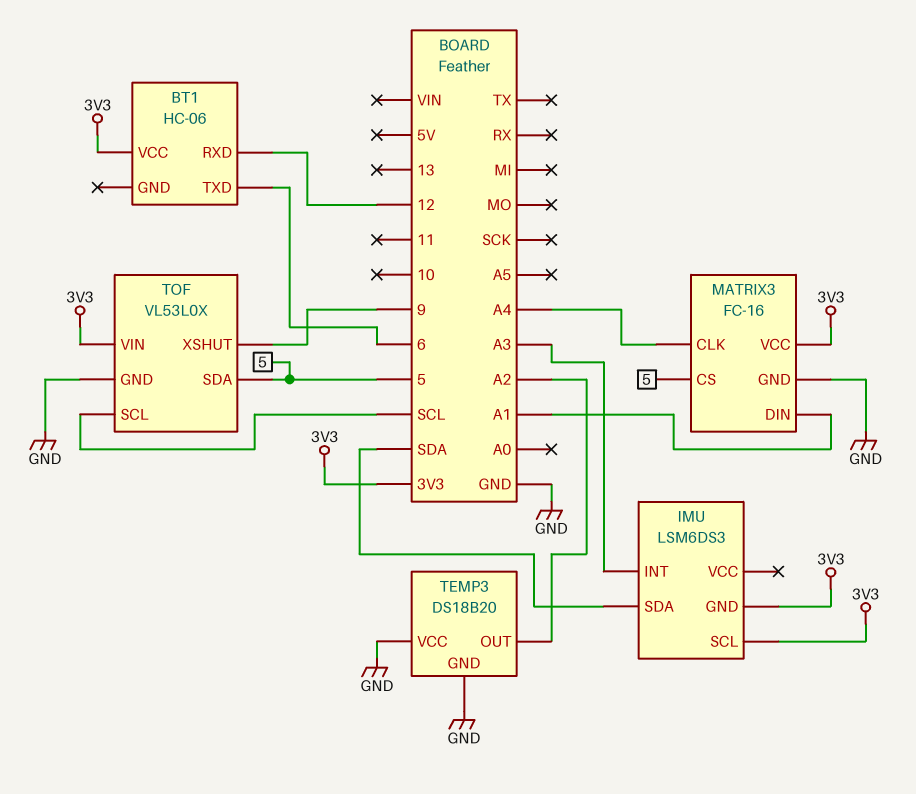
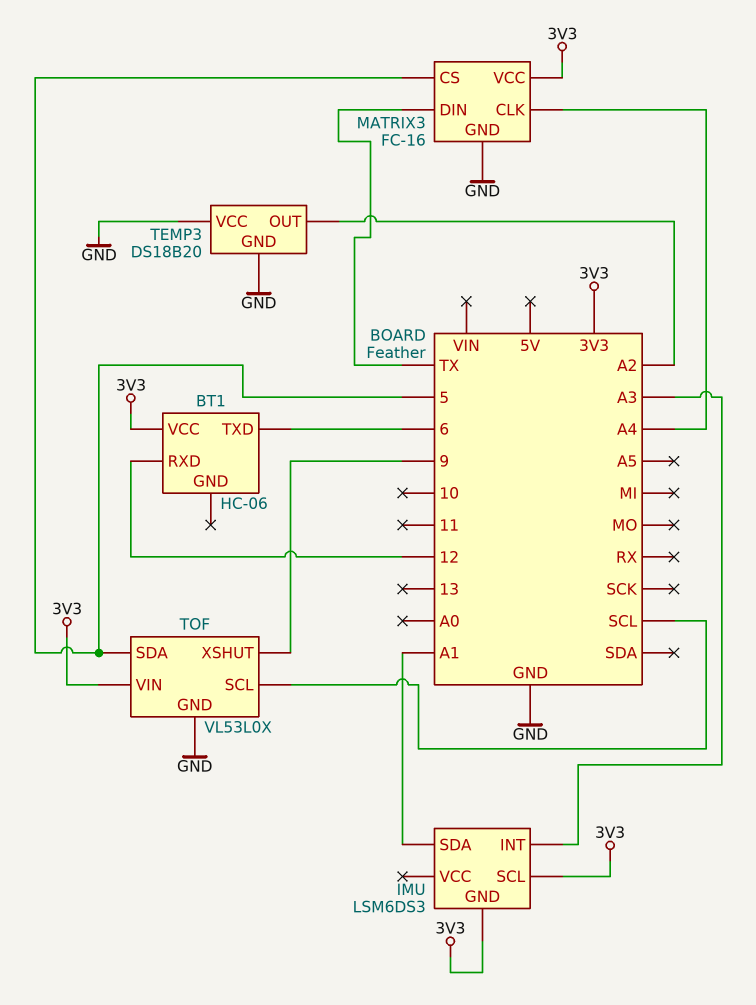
IMU pin SDA: SDA -> A1
MATRIX3 pin DIN: A1 -> TX

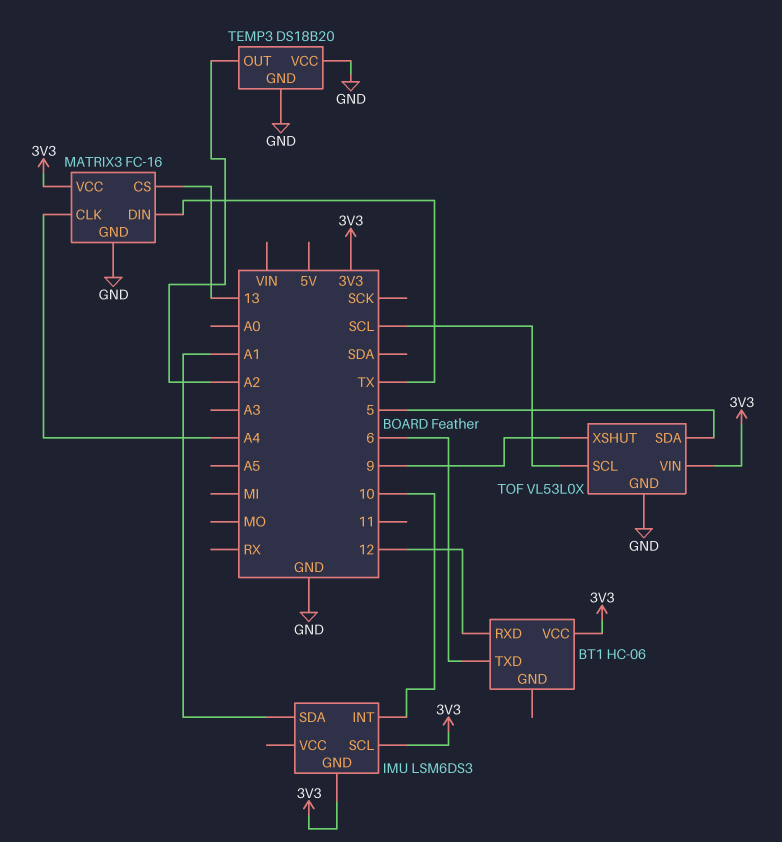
IMU pin INT: A3 -> 10
MATRIX3 pin CS: 5 -> 13

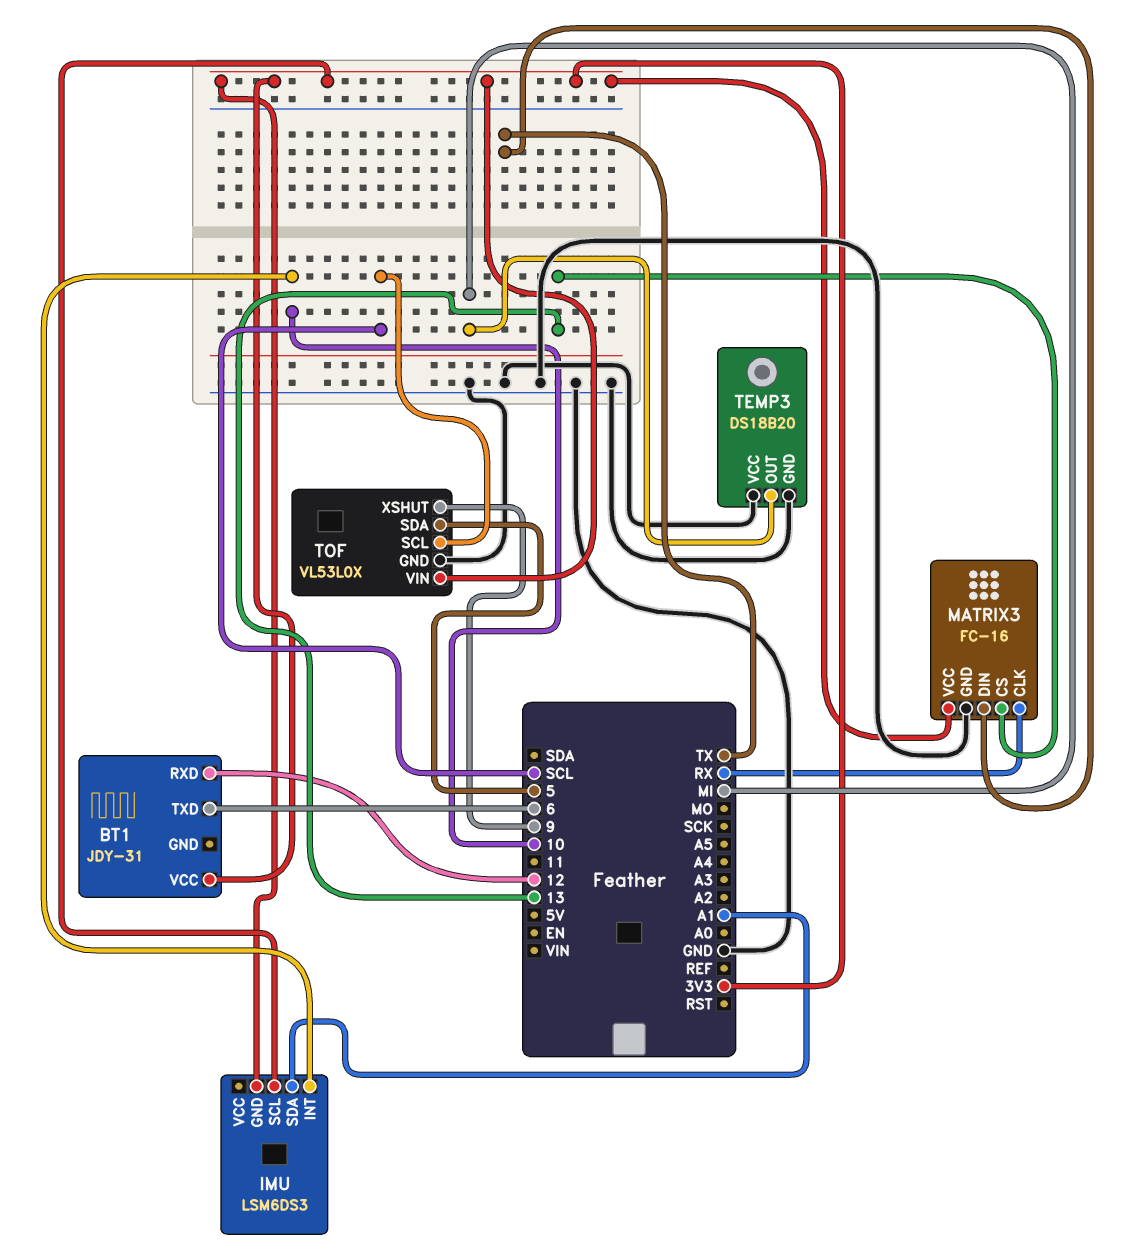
BT1: HC-06 -> JDY-31
MATRIX3 pin CLK: A4 -> RX
TEMP3 pin OUT: A2 -> MI

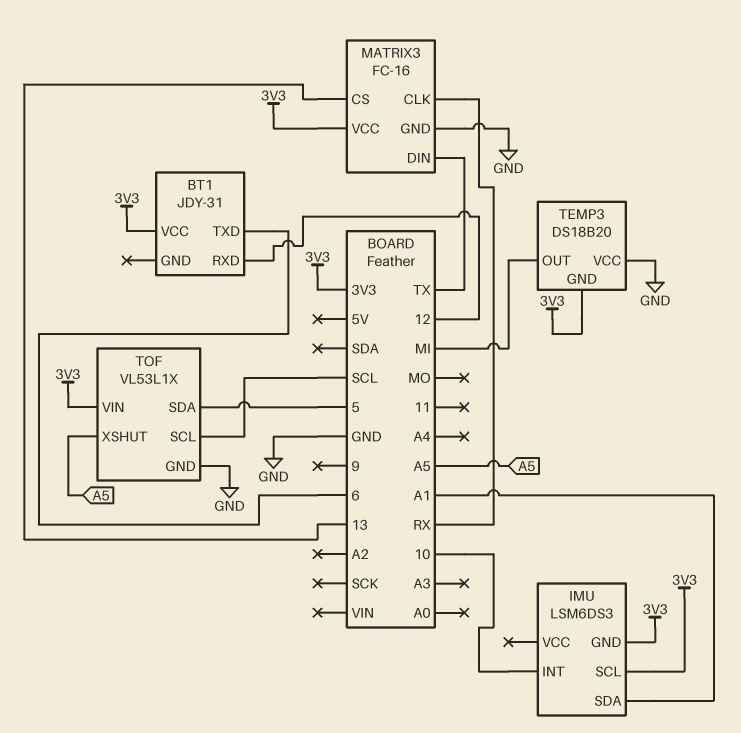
TEMP3 pin GND: GND -> 3V3
TOF: VL53L0X -> VL53L1X
TOF pin XSHUT: 9 -> A5

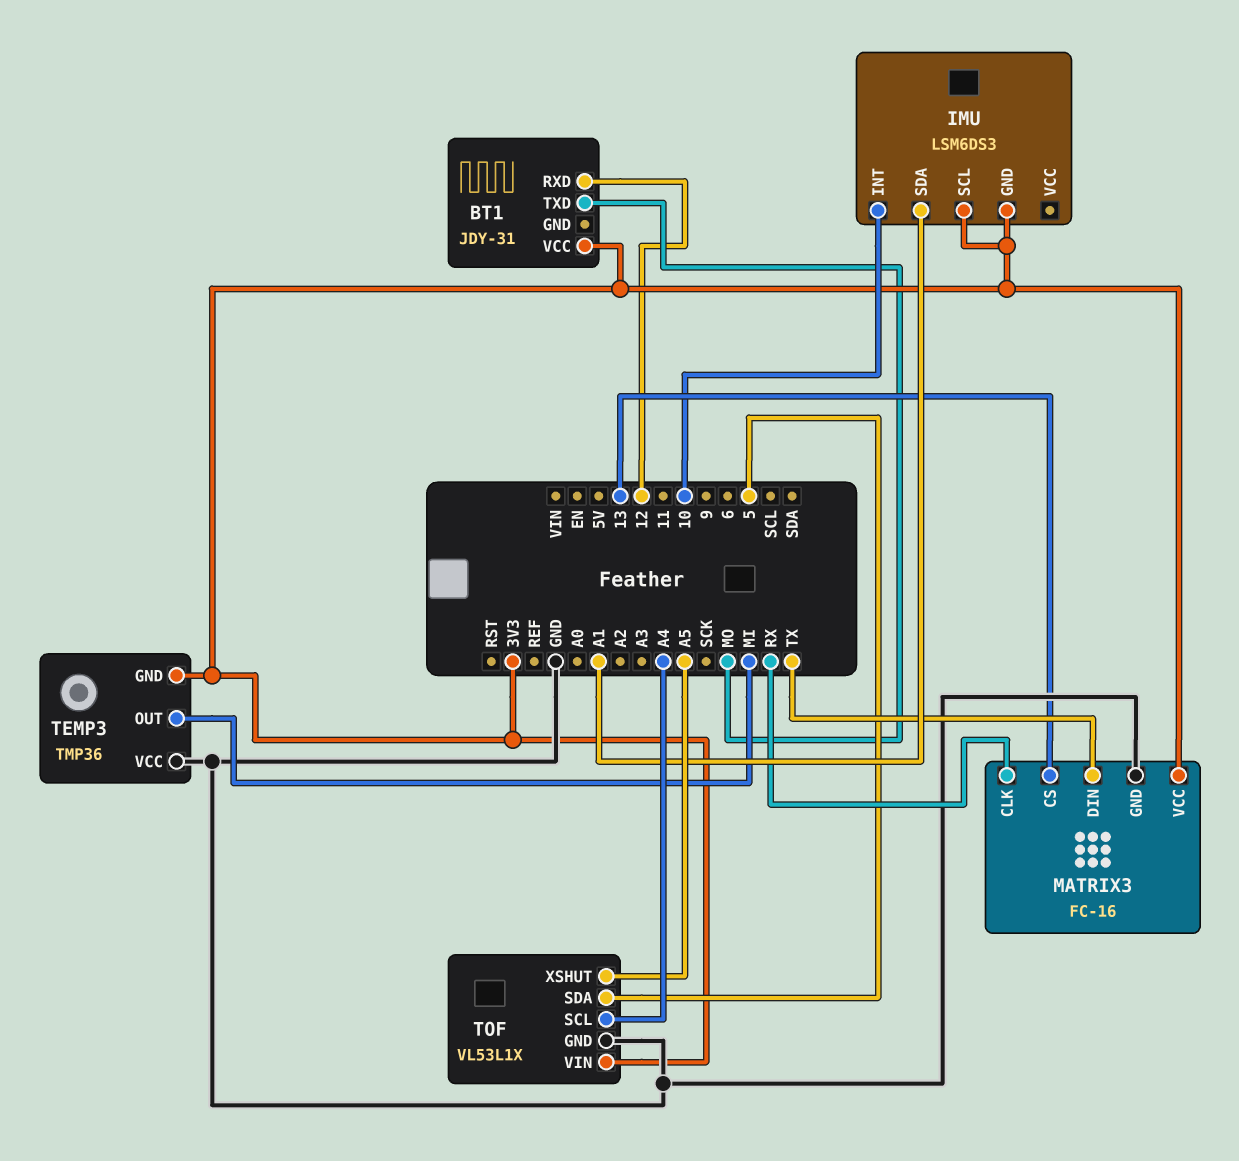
BT1 pin TXD: 6 -> MO
TEMP3: DS18B20 -> TMP36
TOF pin SCL: SCL -> A4

